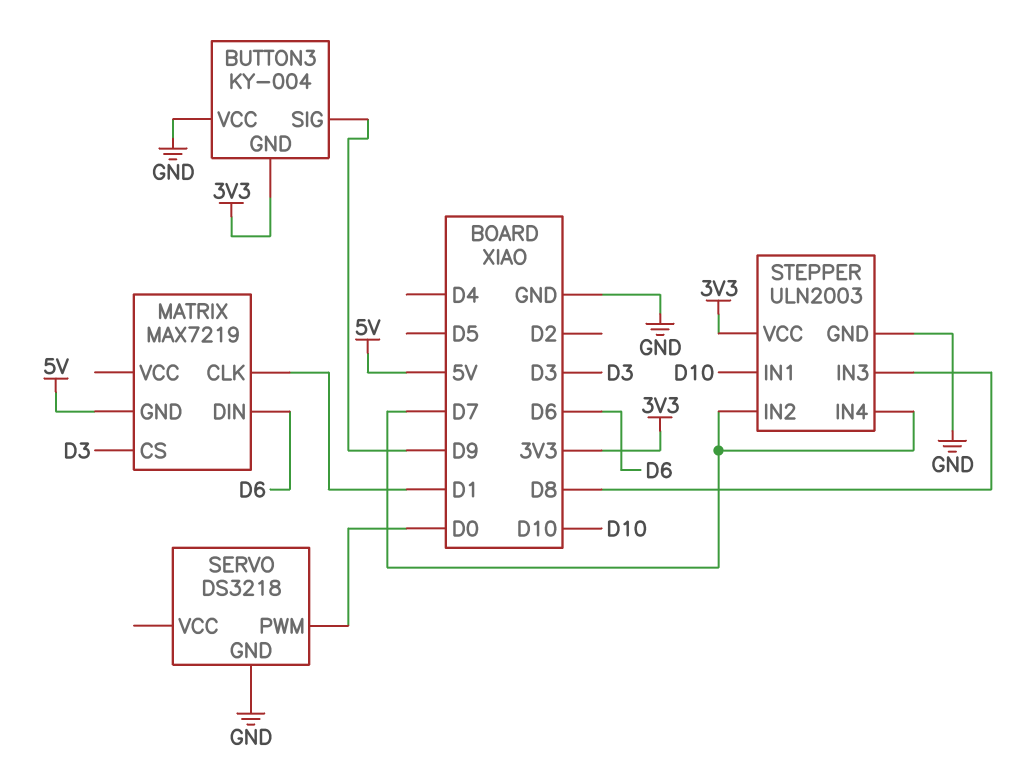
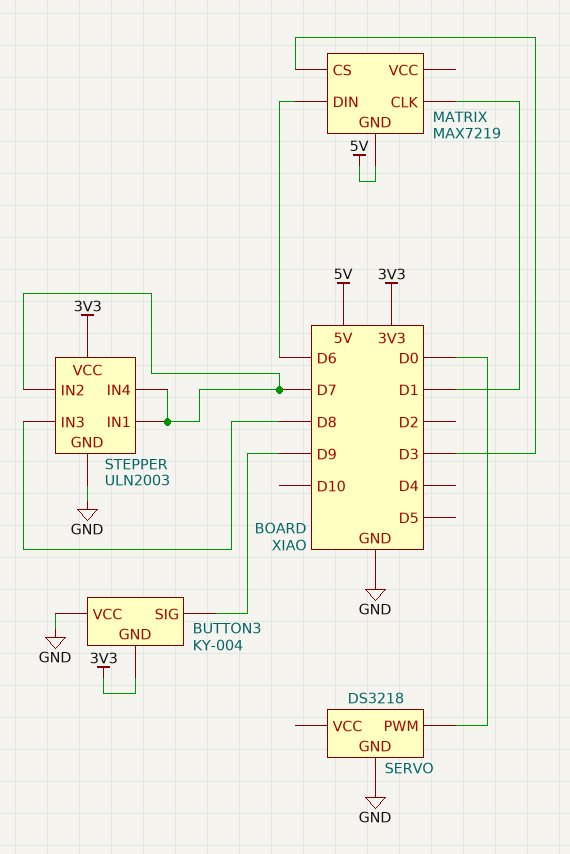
STEPPER pin IN1: D10 -> D7

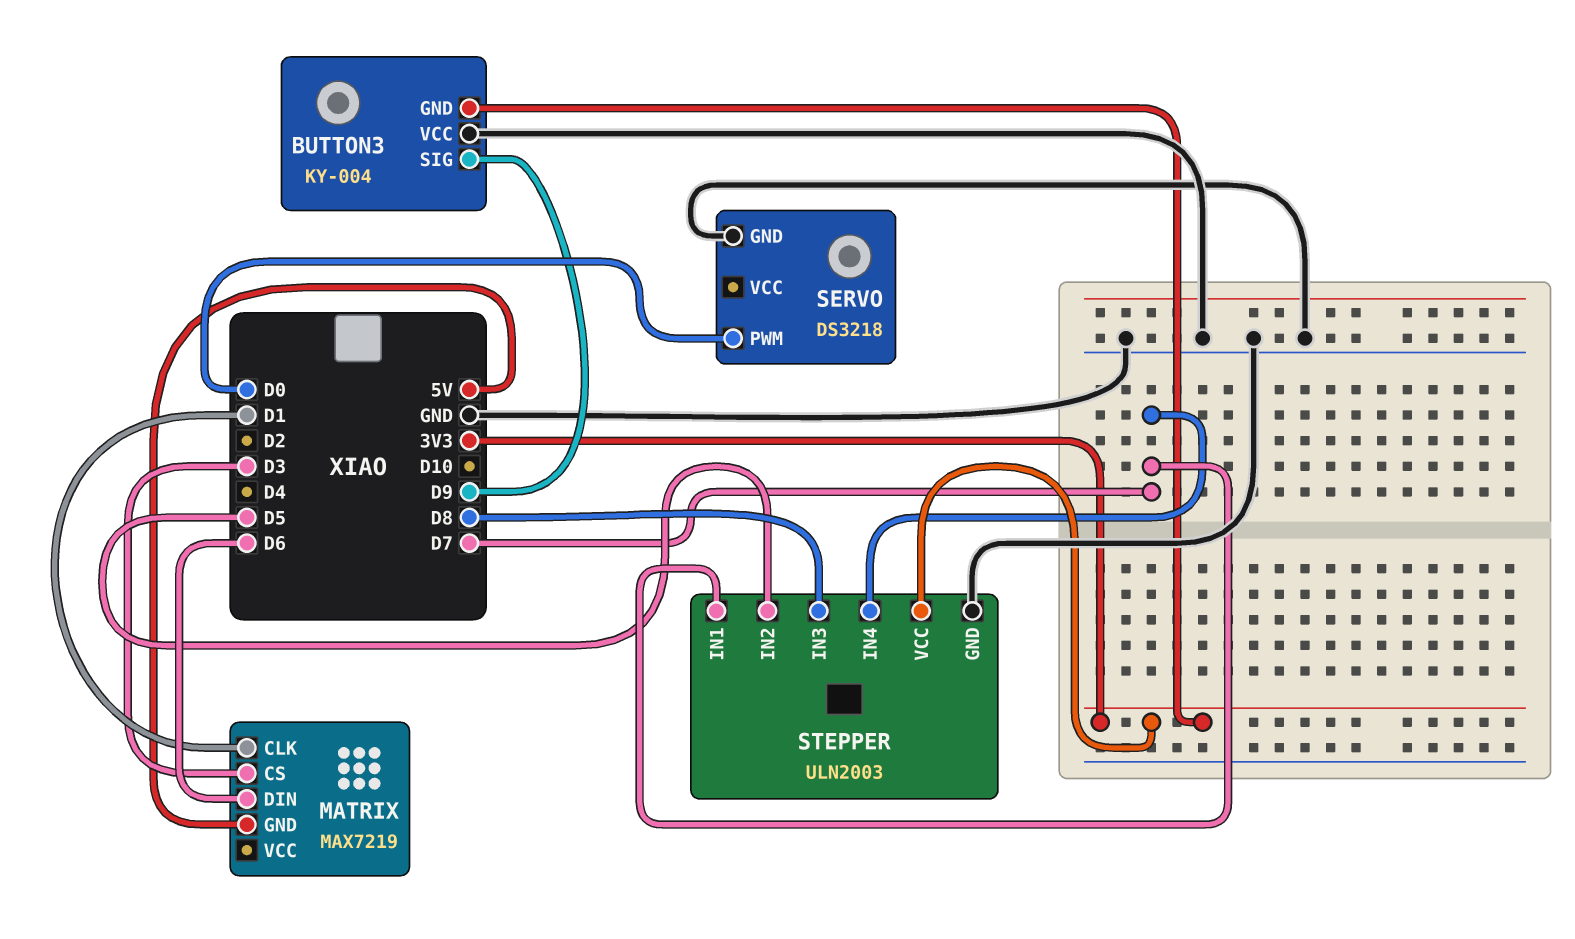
STEPPER pin IN2: D7 -> D5

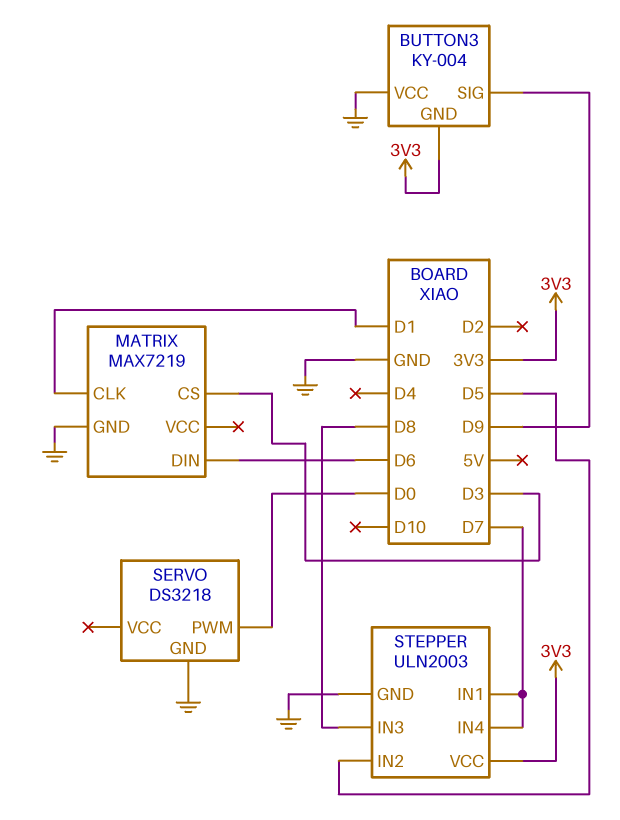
MATRIX pin GND: 5V -> GND

